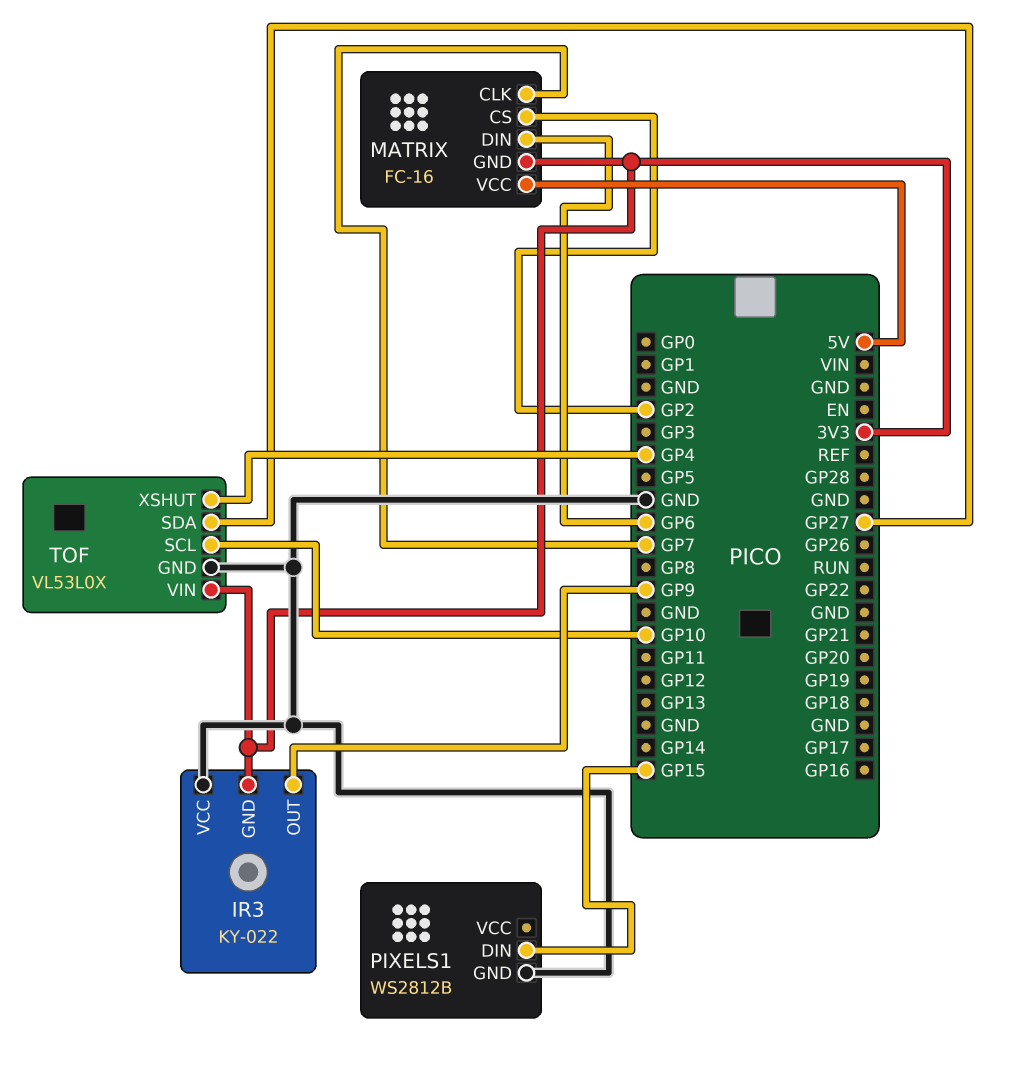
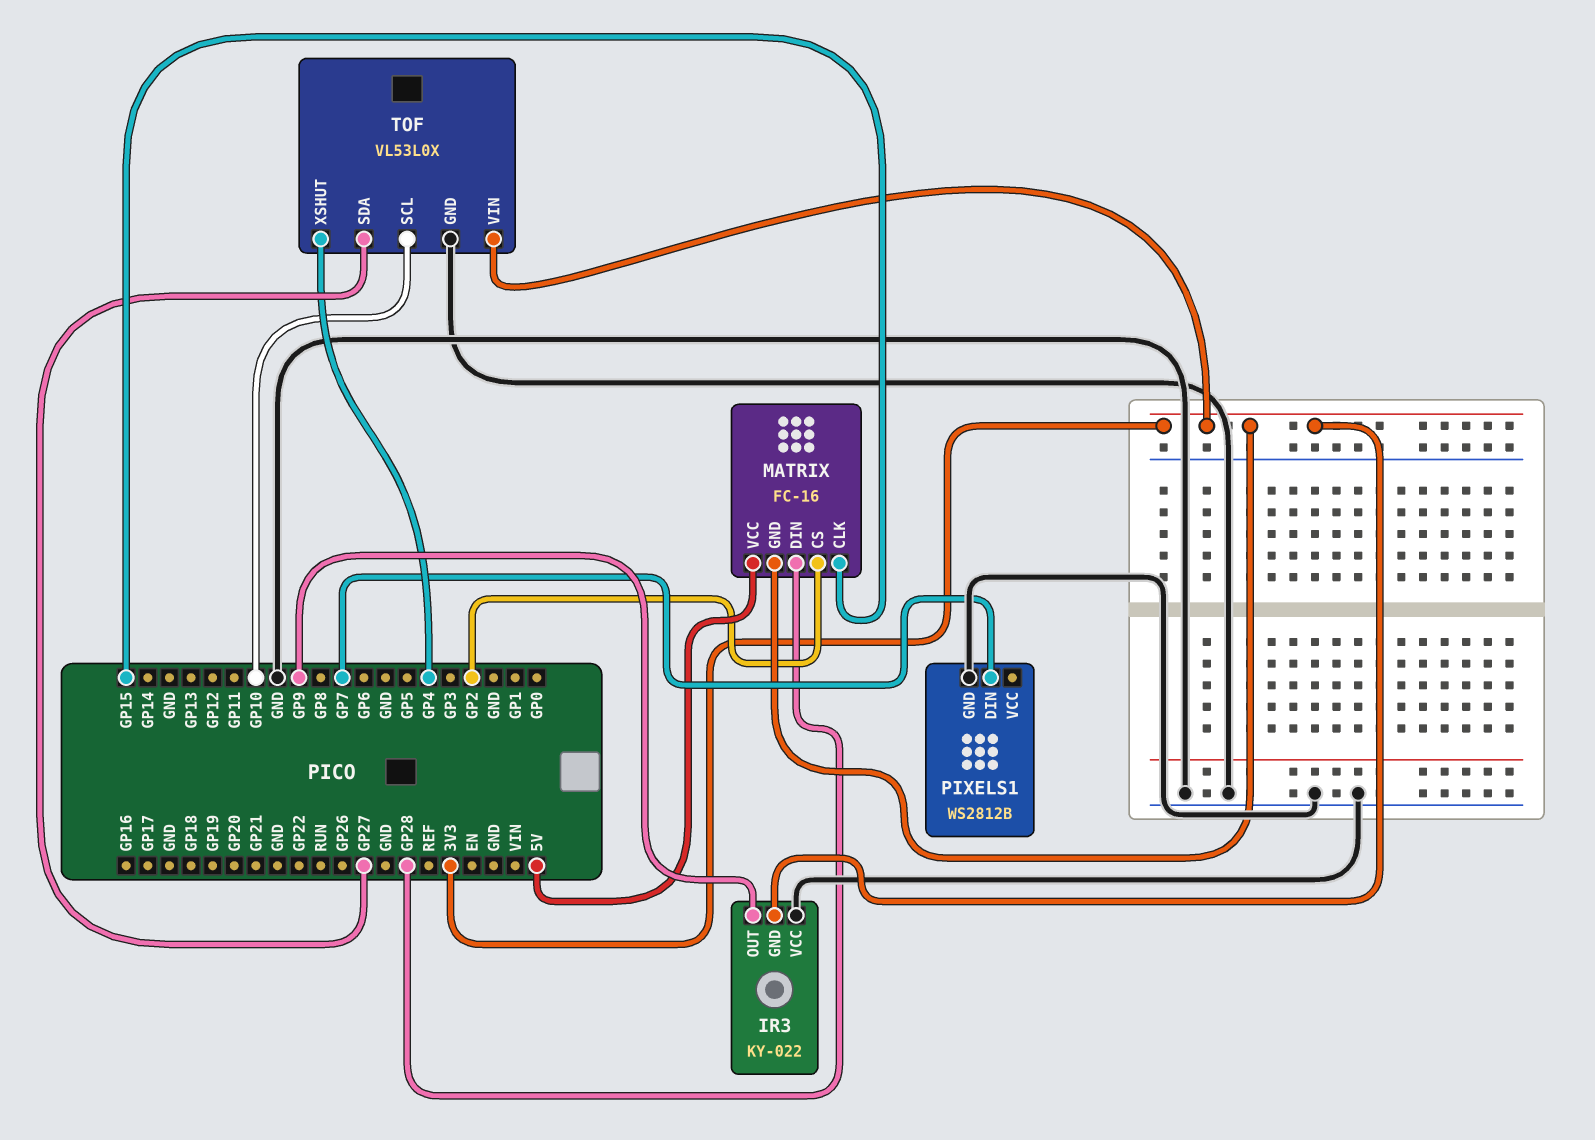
MATRIX pin CLK: GP7 -> GP15
MATRIX pin DIN: GP6 -> GP28
PIXELS1 pin DIN: GP15 -> GP7

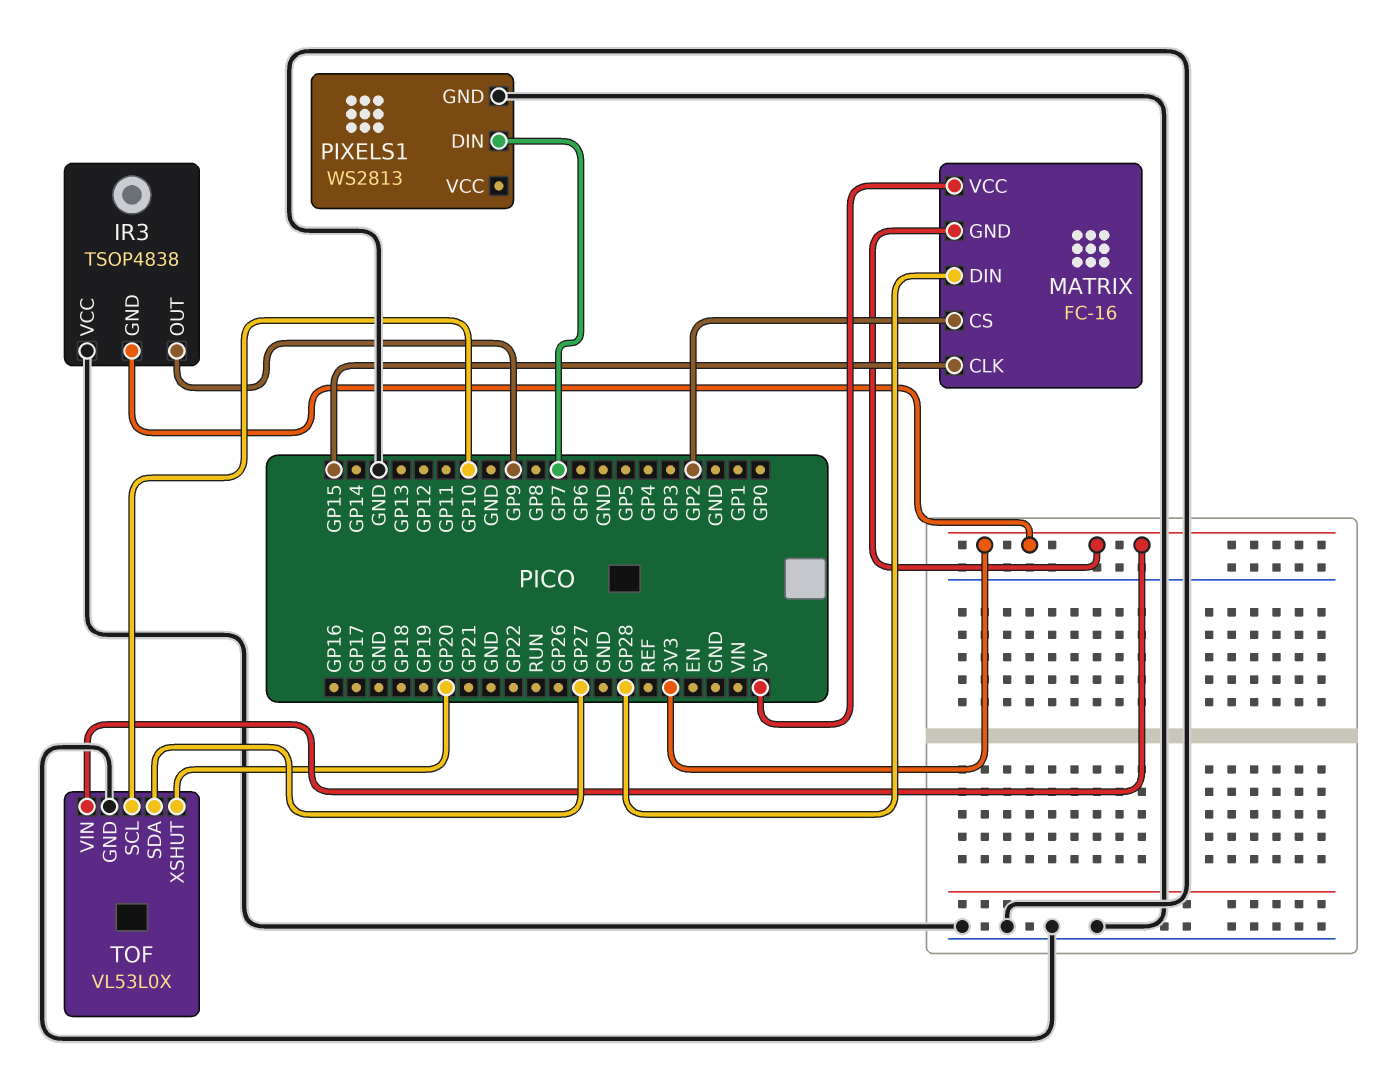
IR3: KY-022 -> TSOP4838
PIXELS1: WS2812B -> WS2813
TOF pin XSHUT: GP4 -> GP20

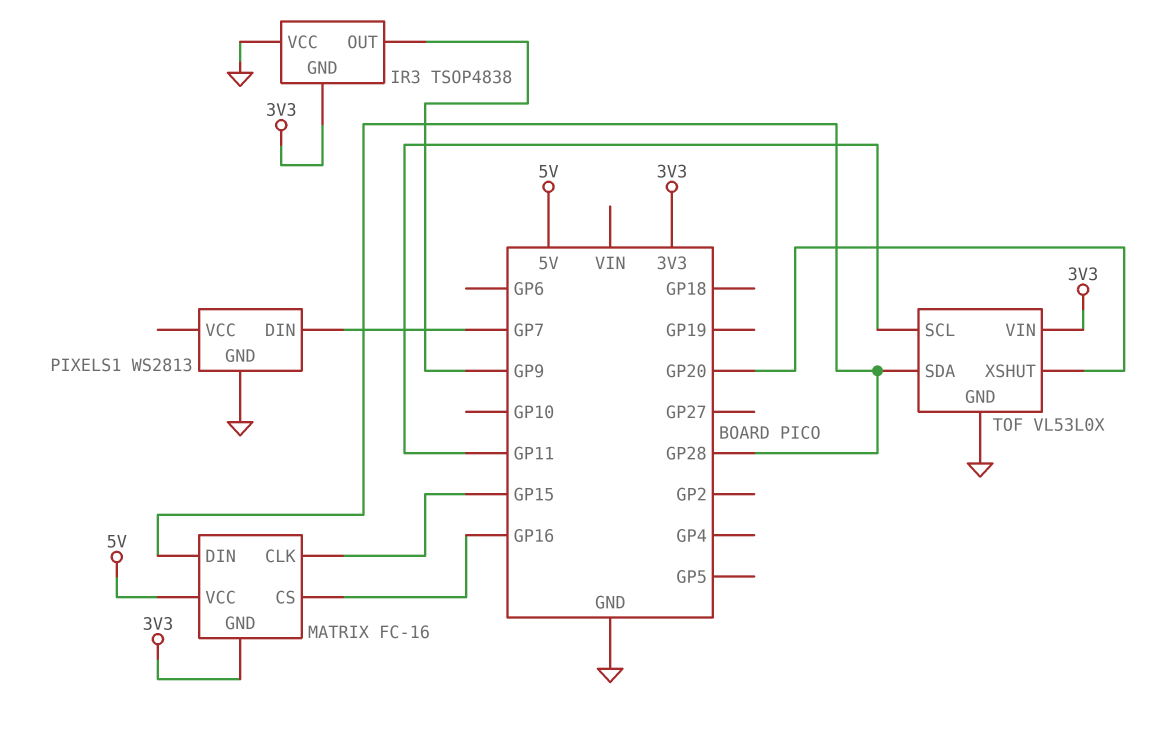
MATRIX pin CS: GP2 -> GP16
TOF pin SCL: GP10 -> GP11
TOF pin SDA: GP27 -> GP28

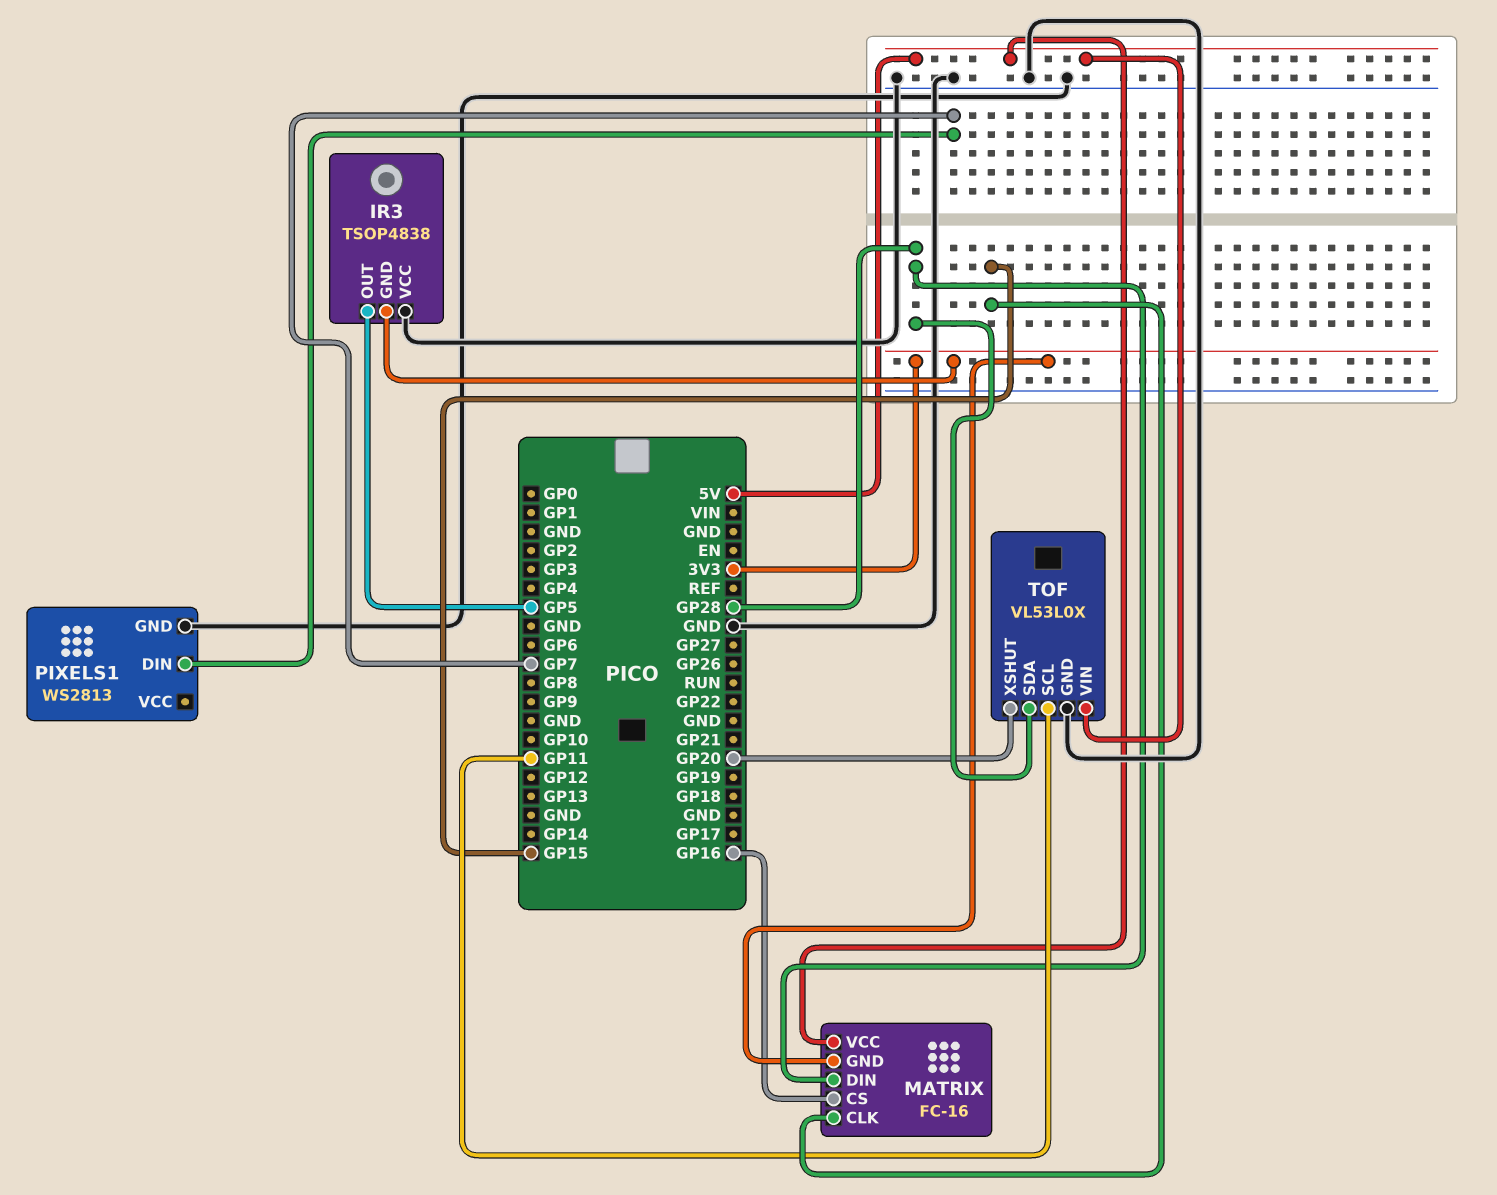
IR3 pin OUT: GP9 -> GP5
TOF pin VIN: 3V3 -> 5V

